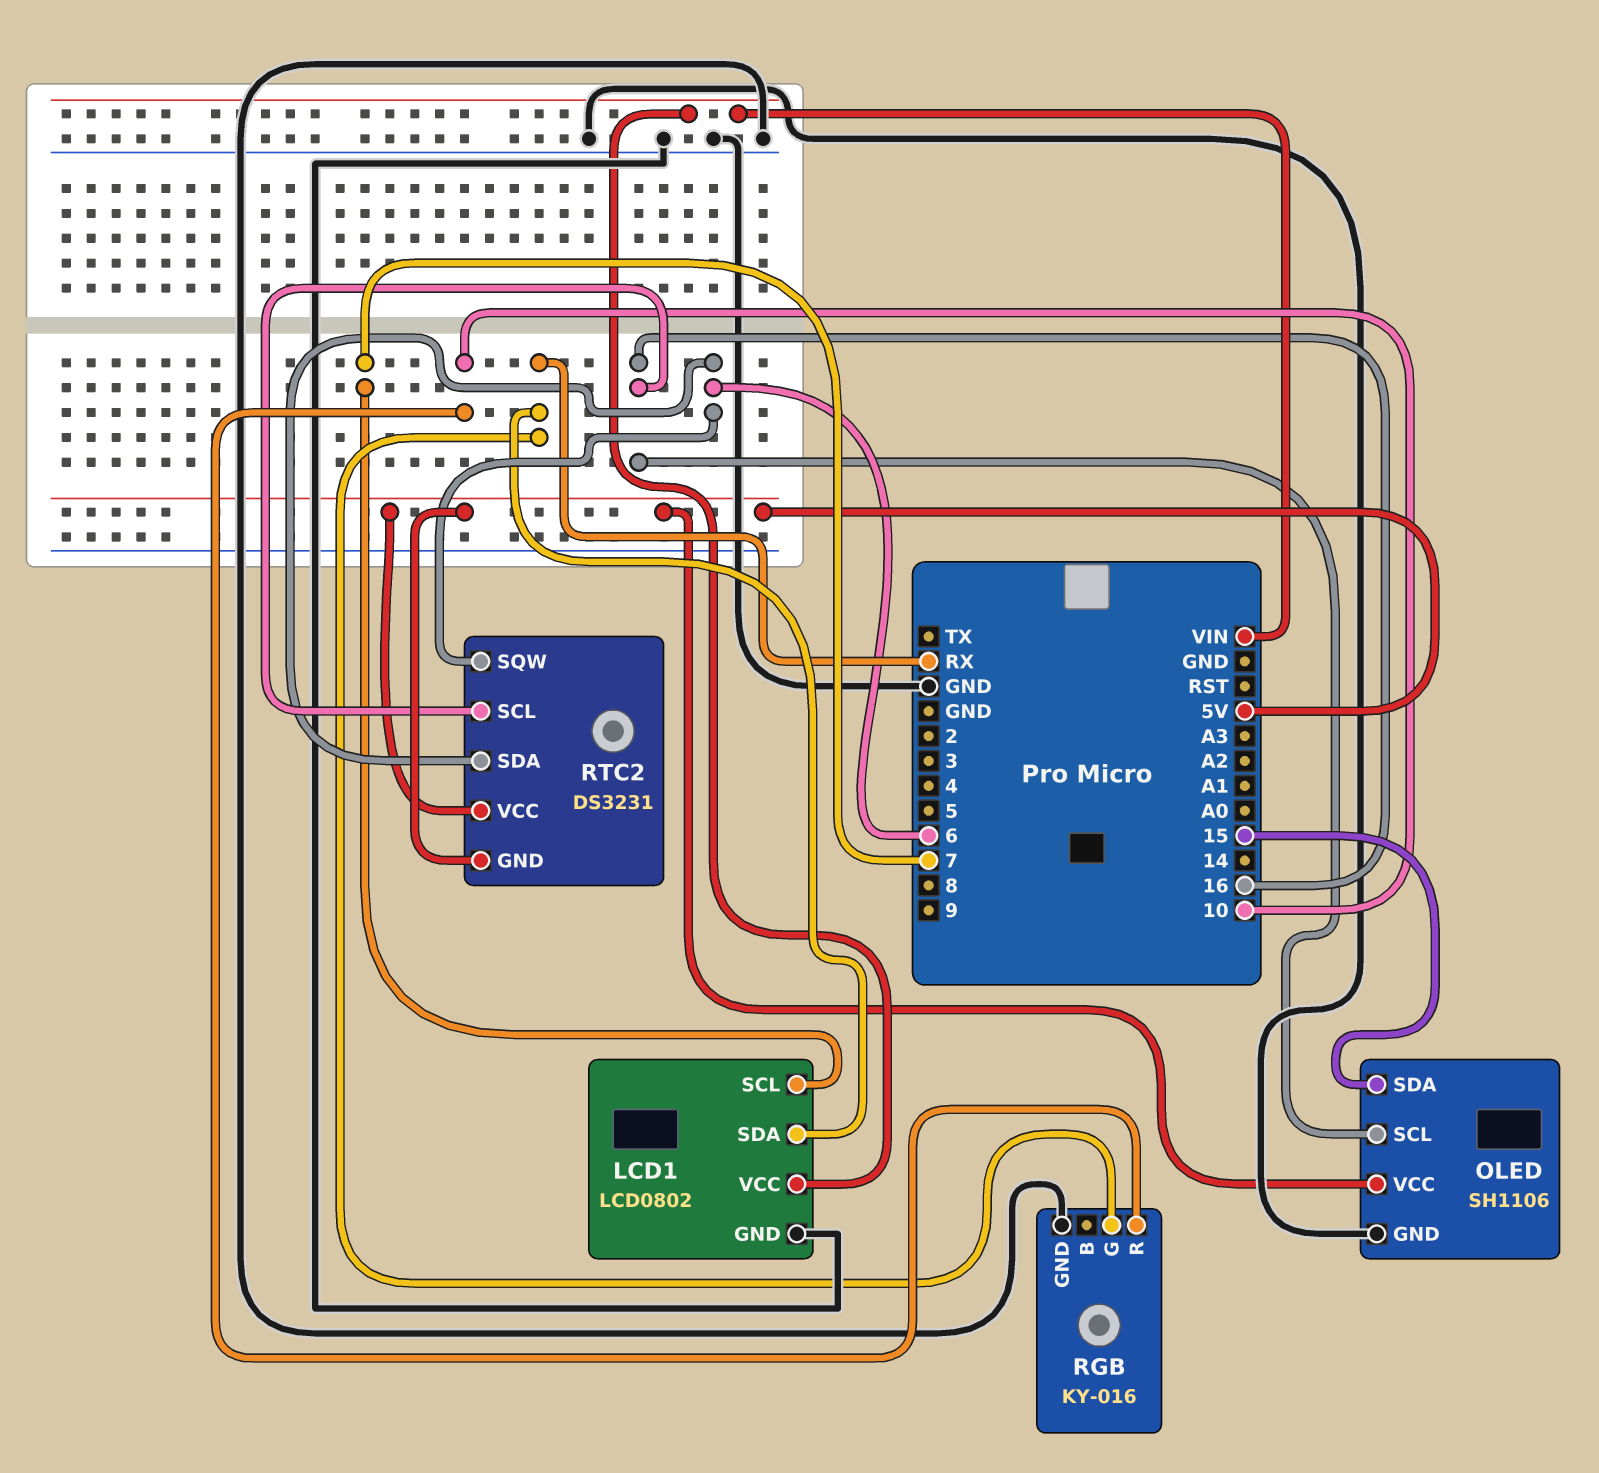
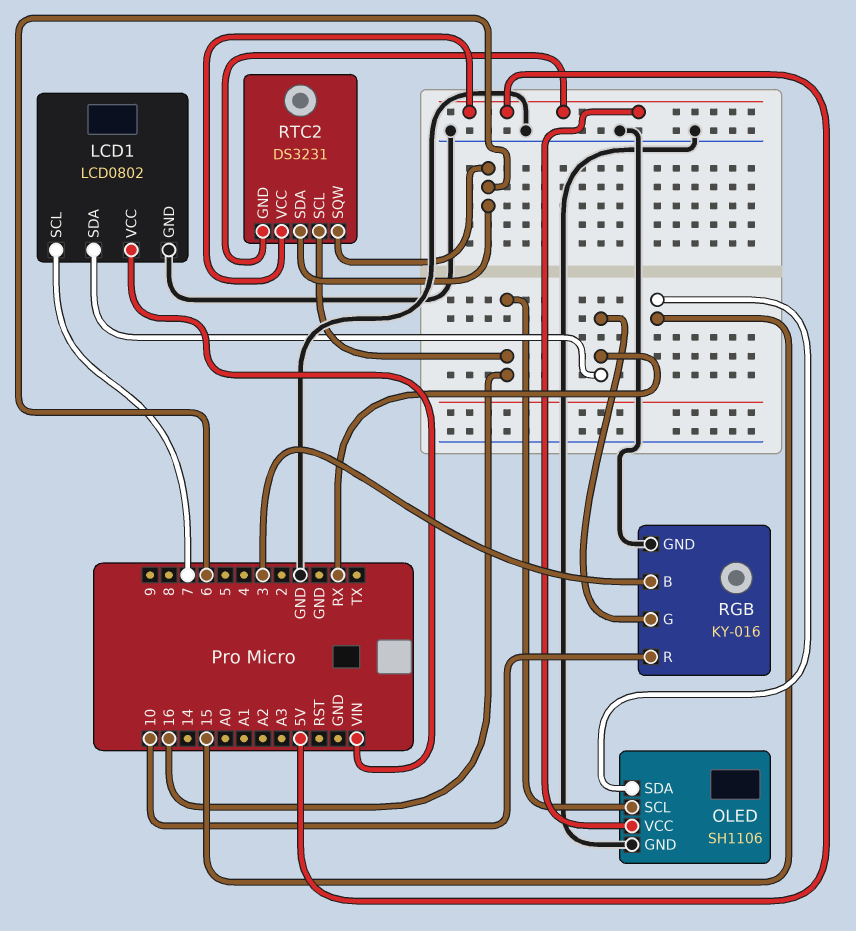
RGB pin B: none -> 3

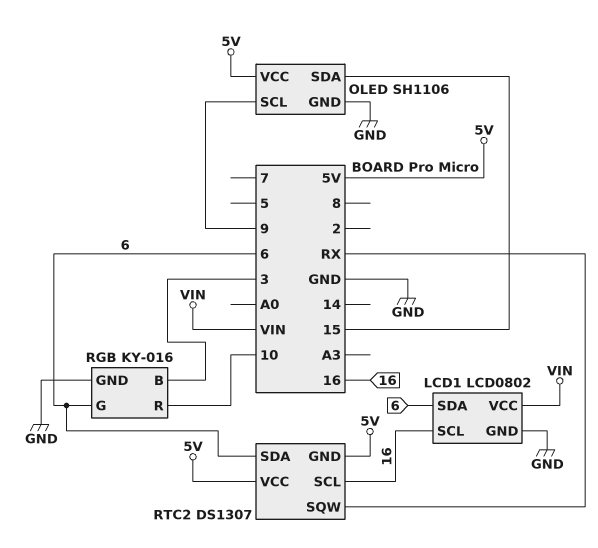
LCD1 pin SCL: 7 -> 16
LCD1 pin SDA: RX -> 6
OLED pin SCL: 16 -> 9
RGB pin G: RX -> 6
RTC2: DS3231 -> DS1307
RTC2 pin SQW: 6 -> RX

